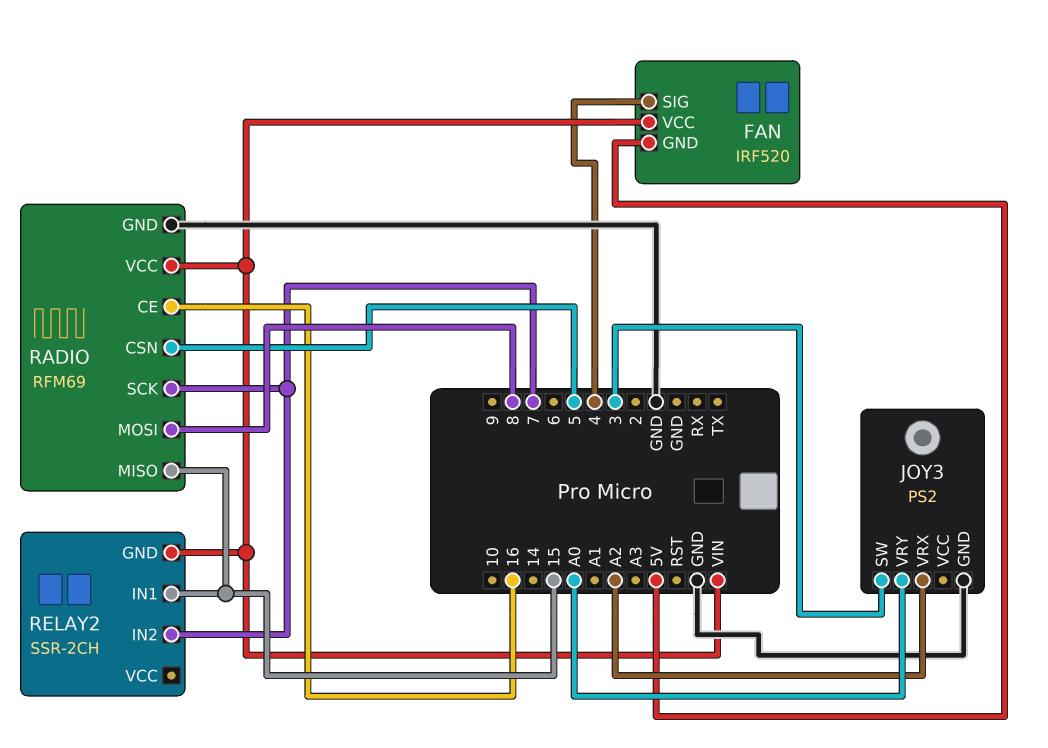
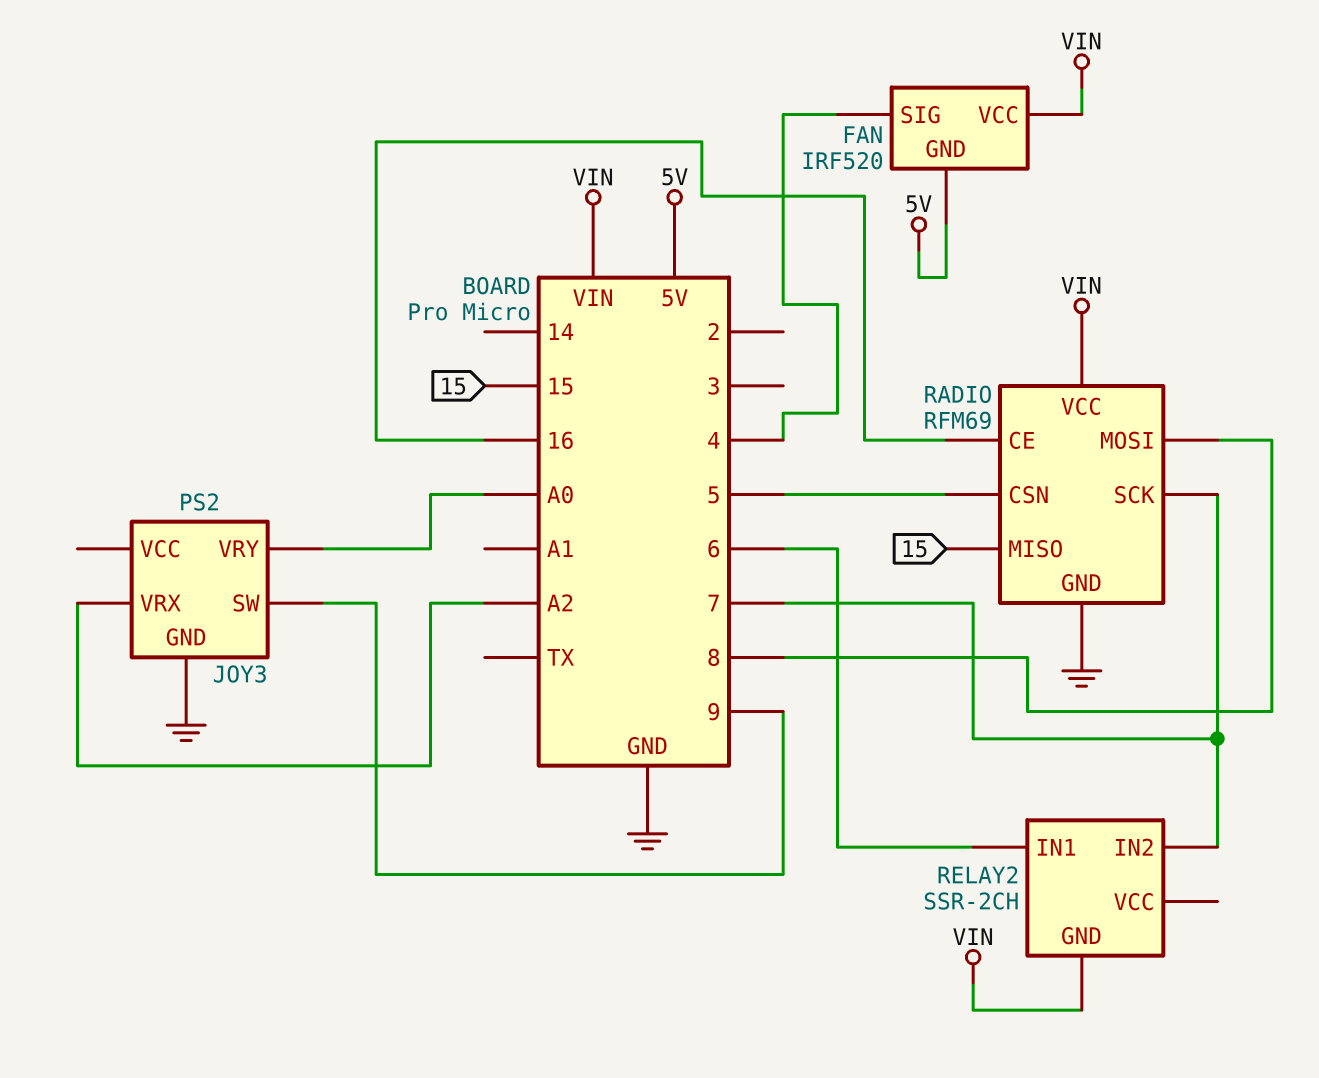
JOY3 pin SW: 3 -> 9
RELAY2 pin IN1: 15 -> 6

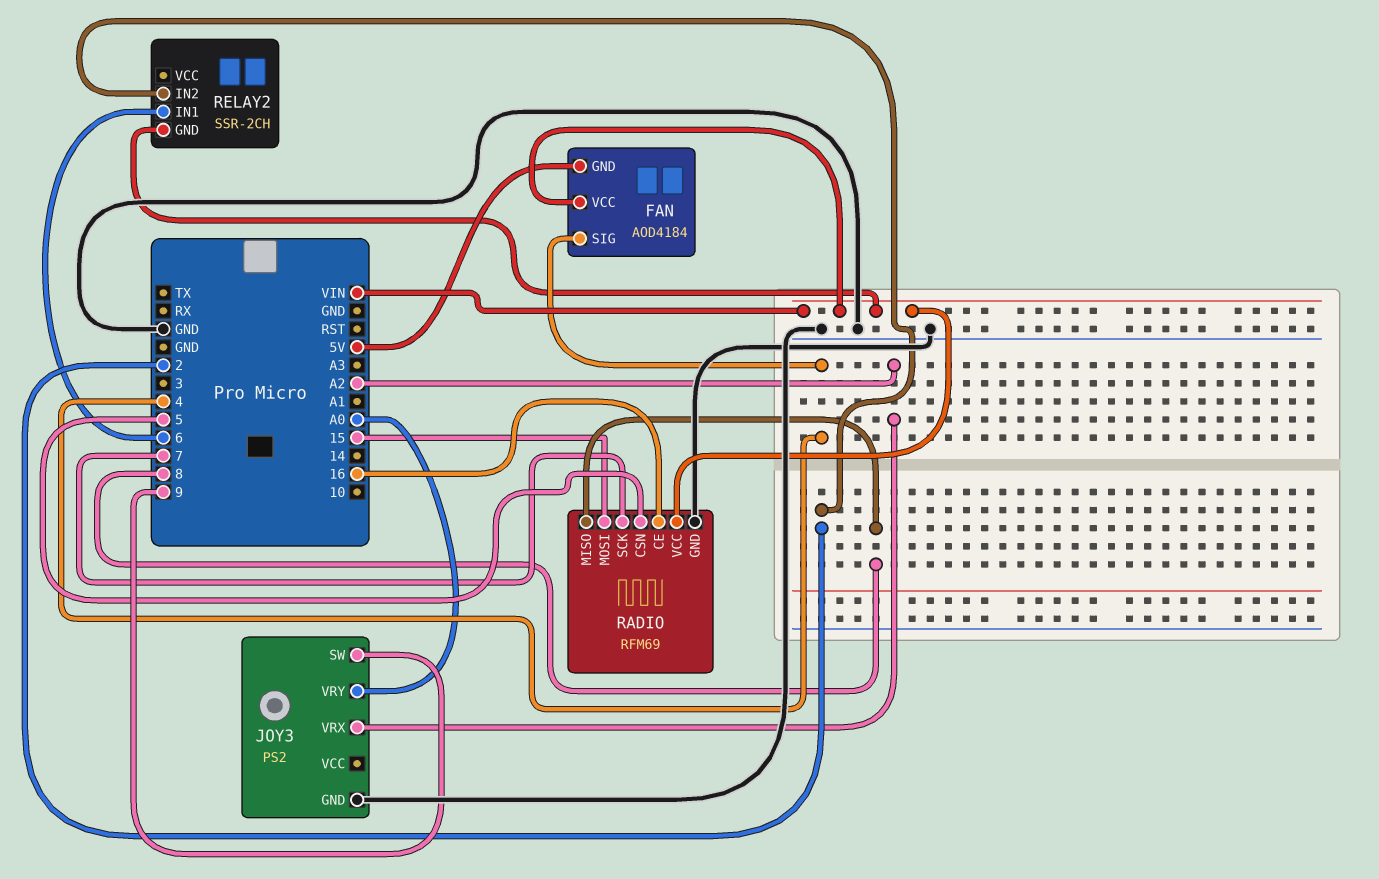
FAN: IRF520 -> AOD4184
RADIO pin MISO: 15 -> 8
RADIO pin MOSI: 8 -> 15
RELAY2 pin IN2: 7 -> 2

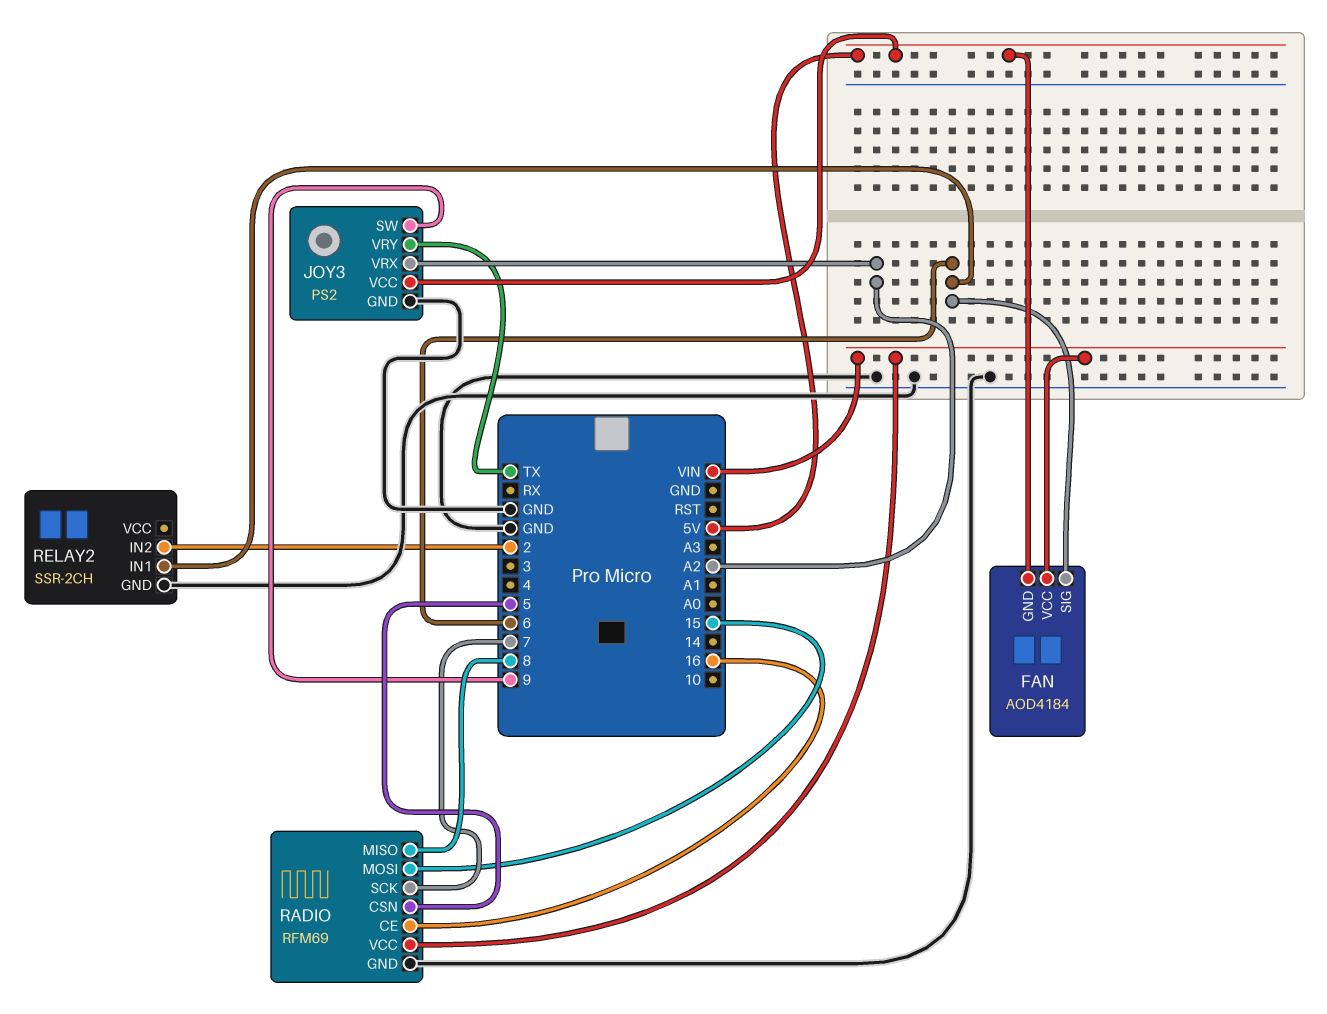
FAN pin SIG: 4 -> 6
JOY3 pin VCC: none -> 5V
JOY3 pin VRY: A0 -> TX
RELAY2 pin GND: VIN -> GND

